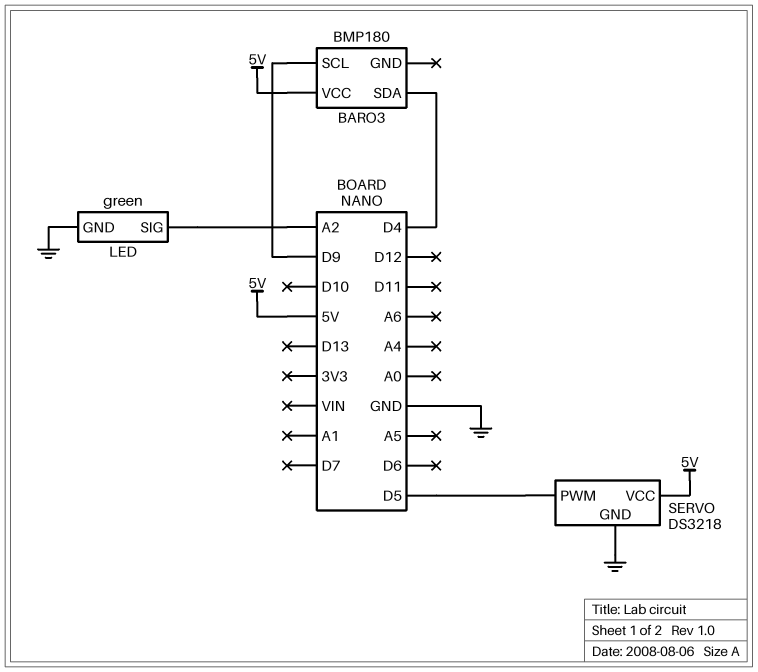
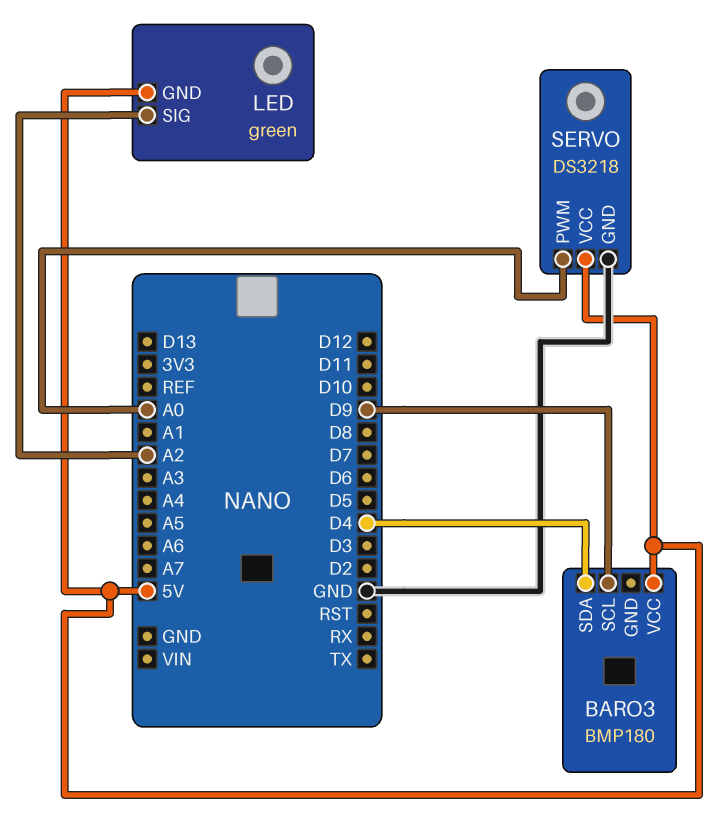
LED pin GND: GND -> 5V
SERVO pin PWM: D5 -> A0

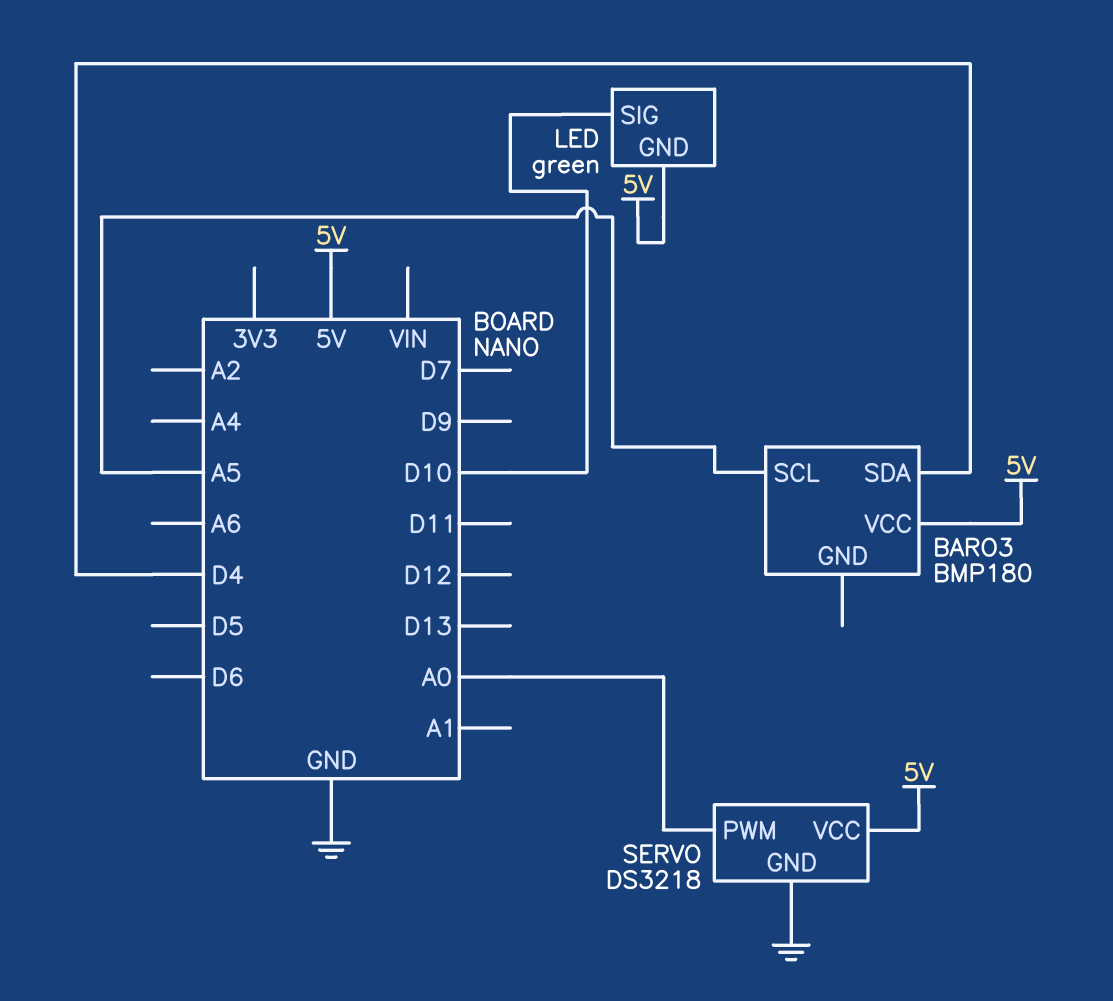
BARO3 pin SCL: D9 -> A5
LED pin SIG: A2 -> D10

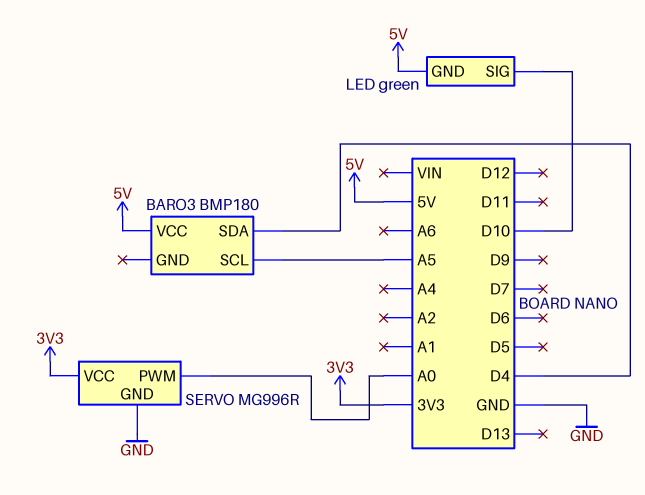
SERVO: DS3218 -> MG996R
SERVO pin VCC: 5V -> 3V3

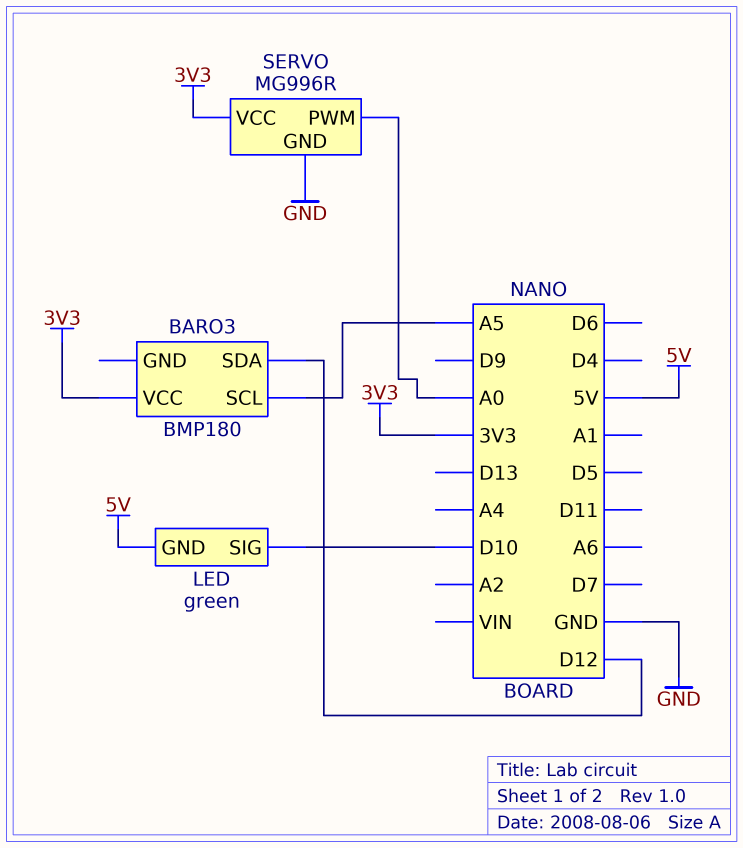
BARO3 pin SDA: D4 -> D12
BARO3 pin VCC: 5V -> 3V3

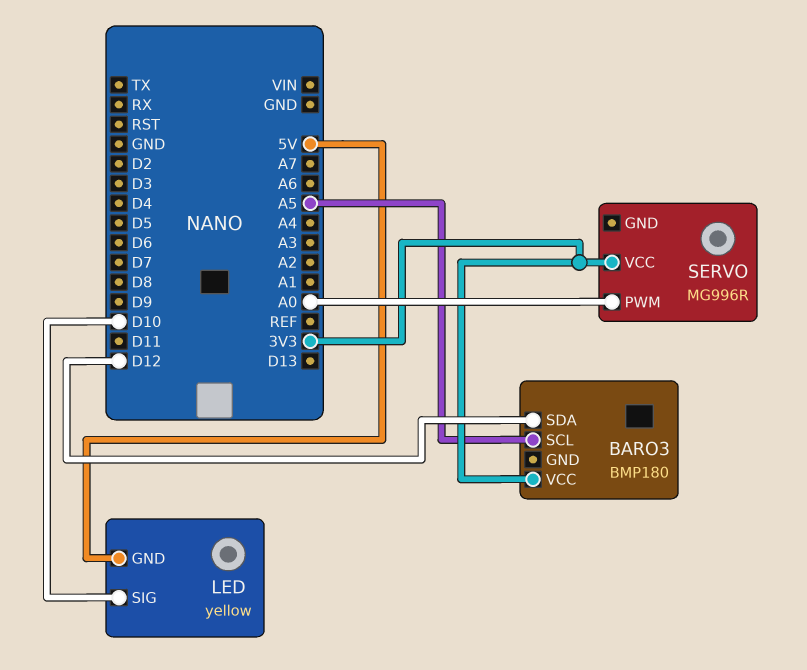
LED: green -> yellow
SERVO pin GND: GND -> none

